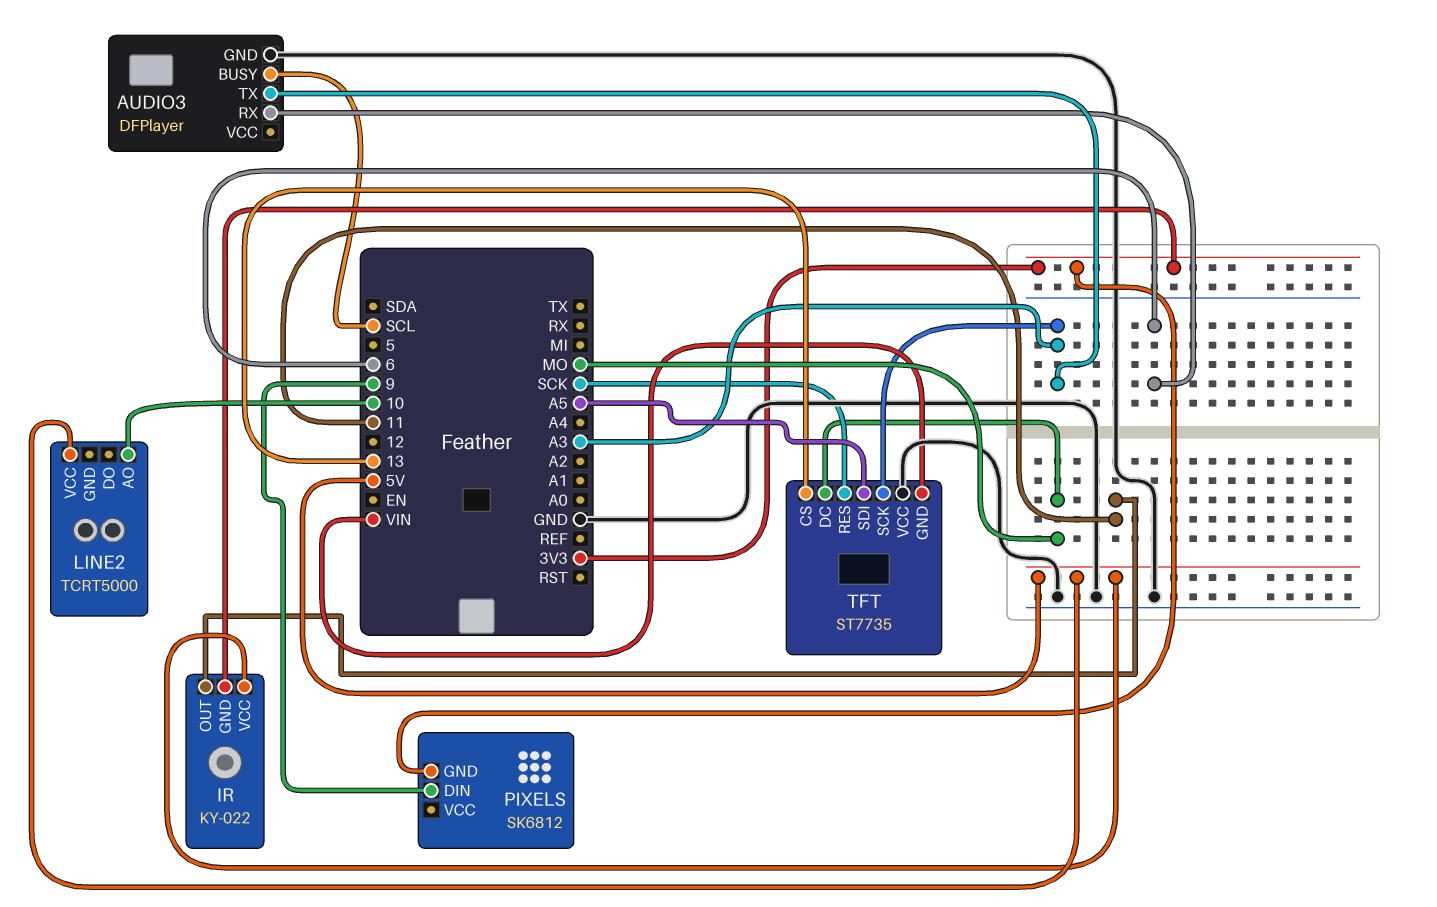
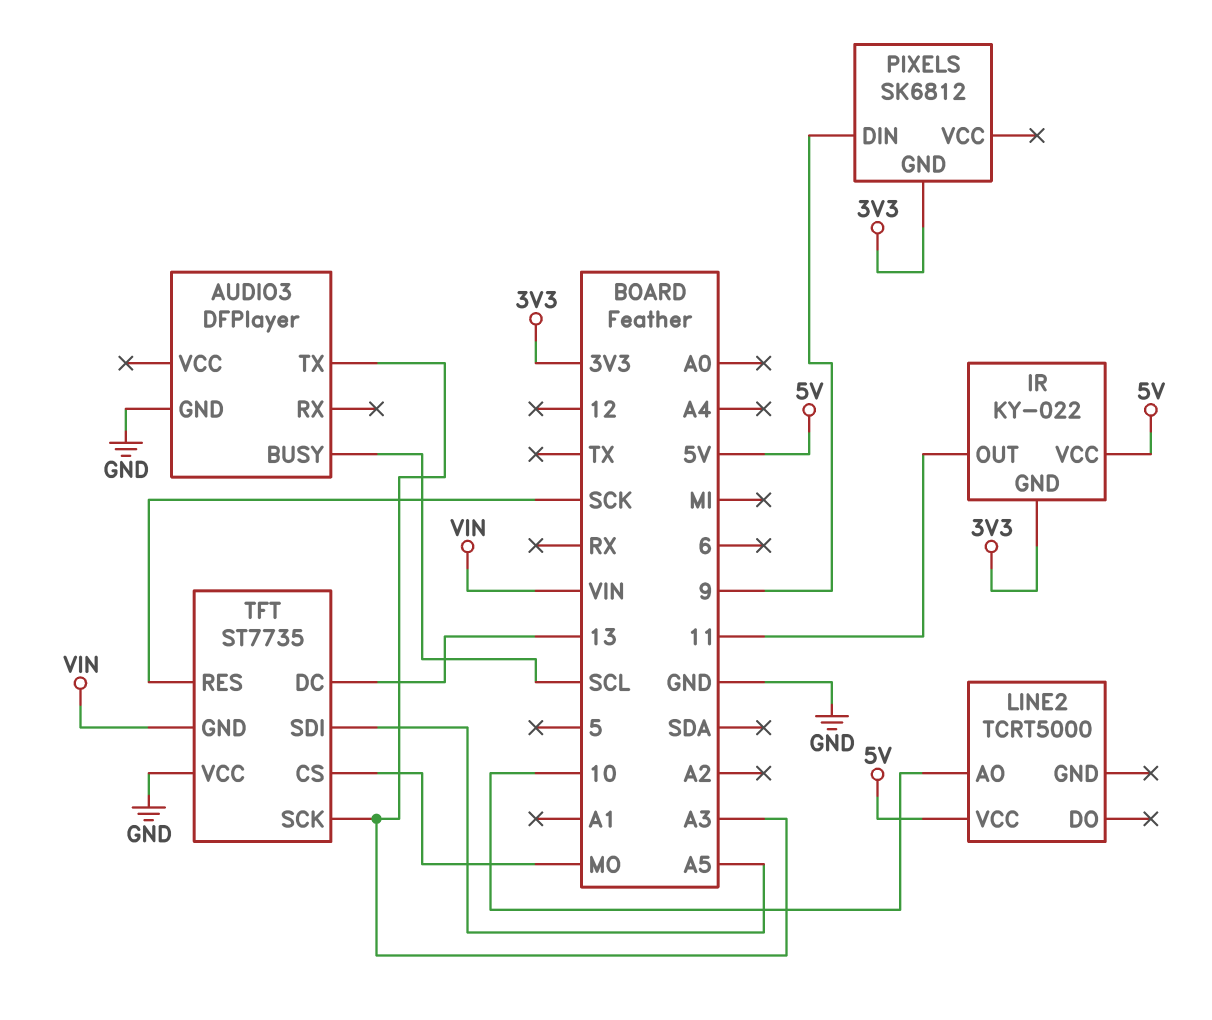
AUDIO3 pin RX: 6 -> none
TFT pin CS: 13 -> MO
TFT pin DC: MO -> 13

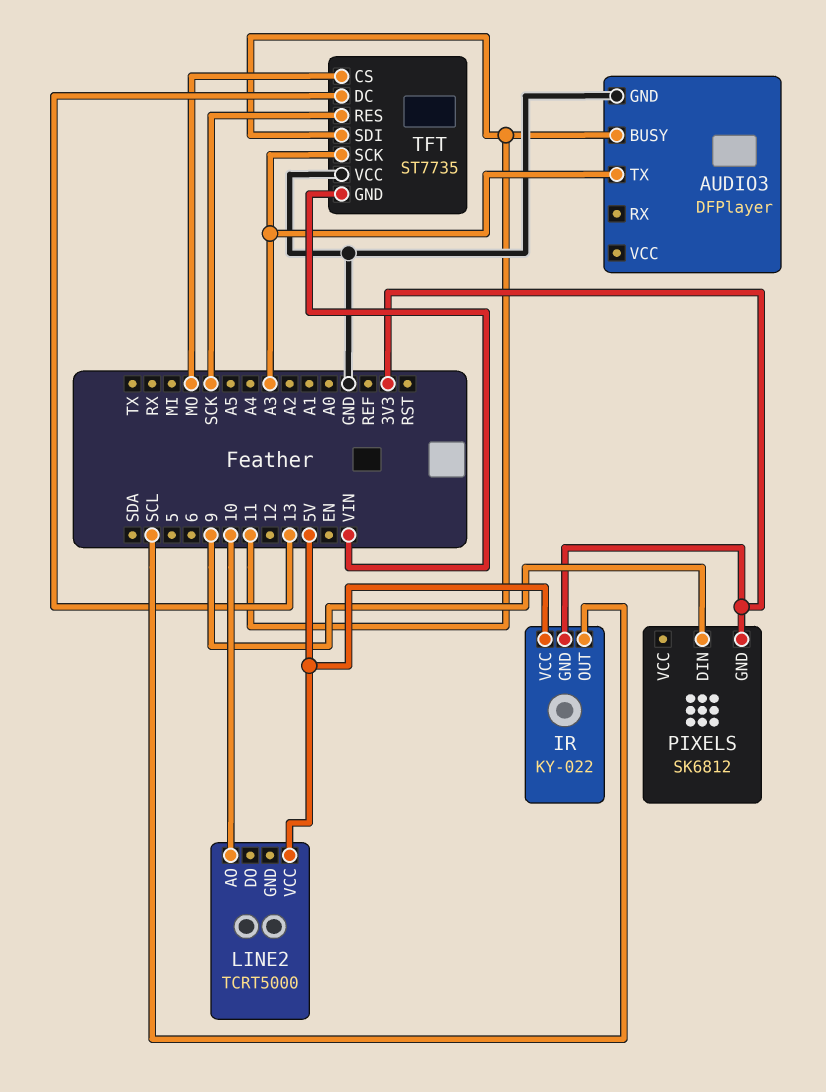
AUDIO3 pin BUSY: SCL -> 11
IR pin OUT: 11 -> SCL
TFT pin SDI: A5 -> 11

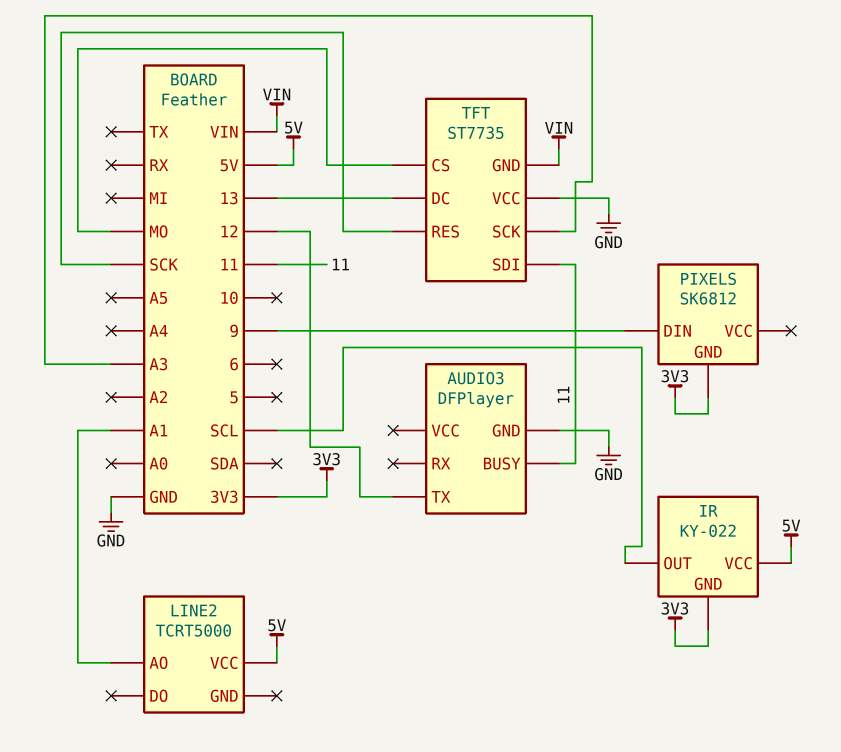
AUDIO3 pin TX: A3 -> 12
LINE2 pin AO: 10 -> A1

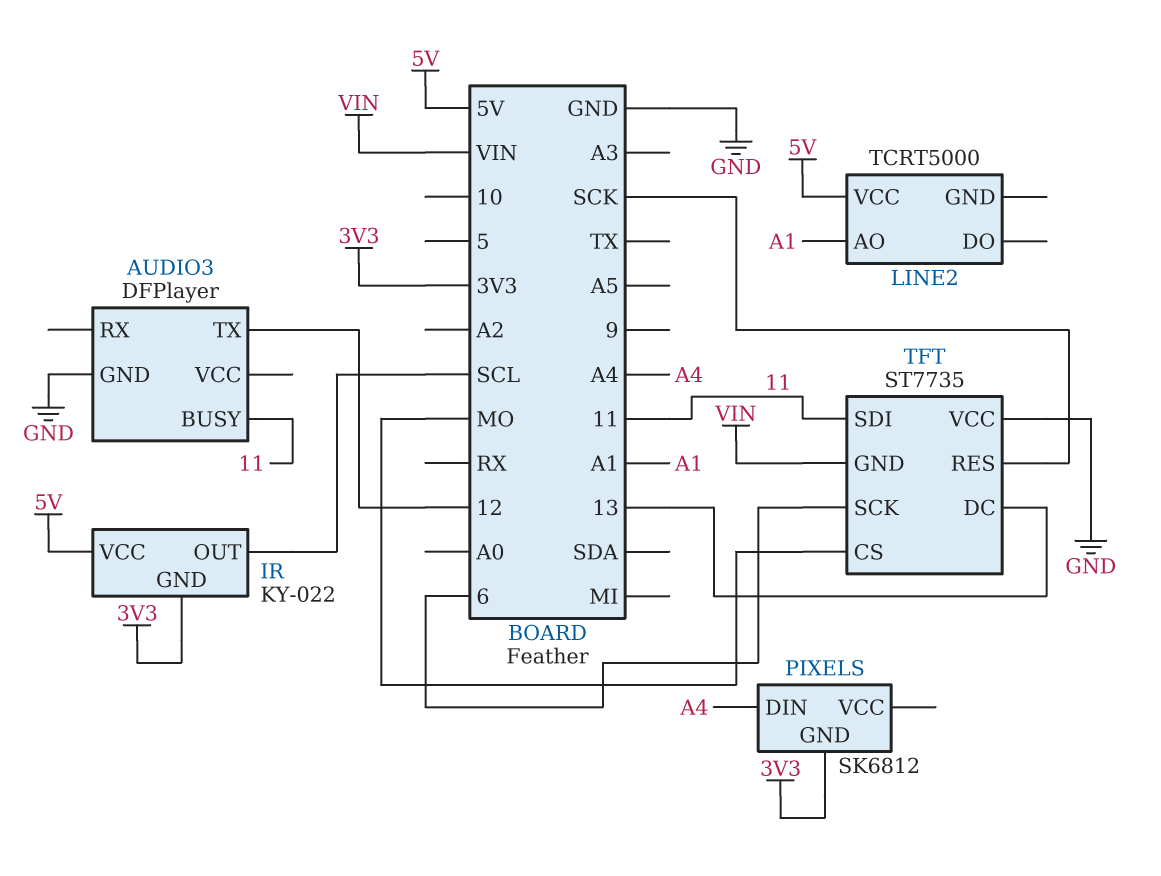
PIXELS pin DIN: 9 -> A4
TFT pin SCK: A3 -> 6

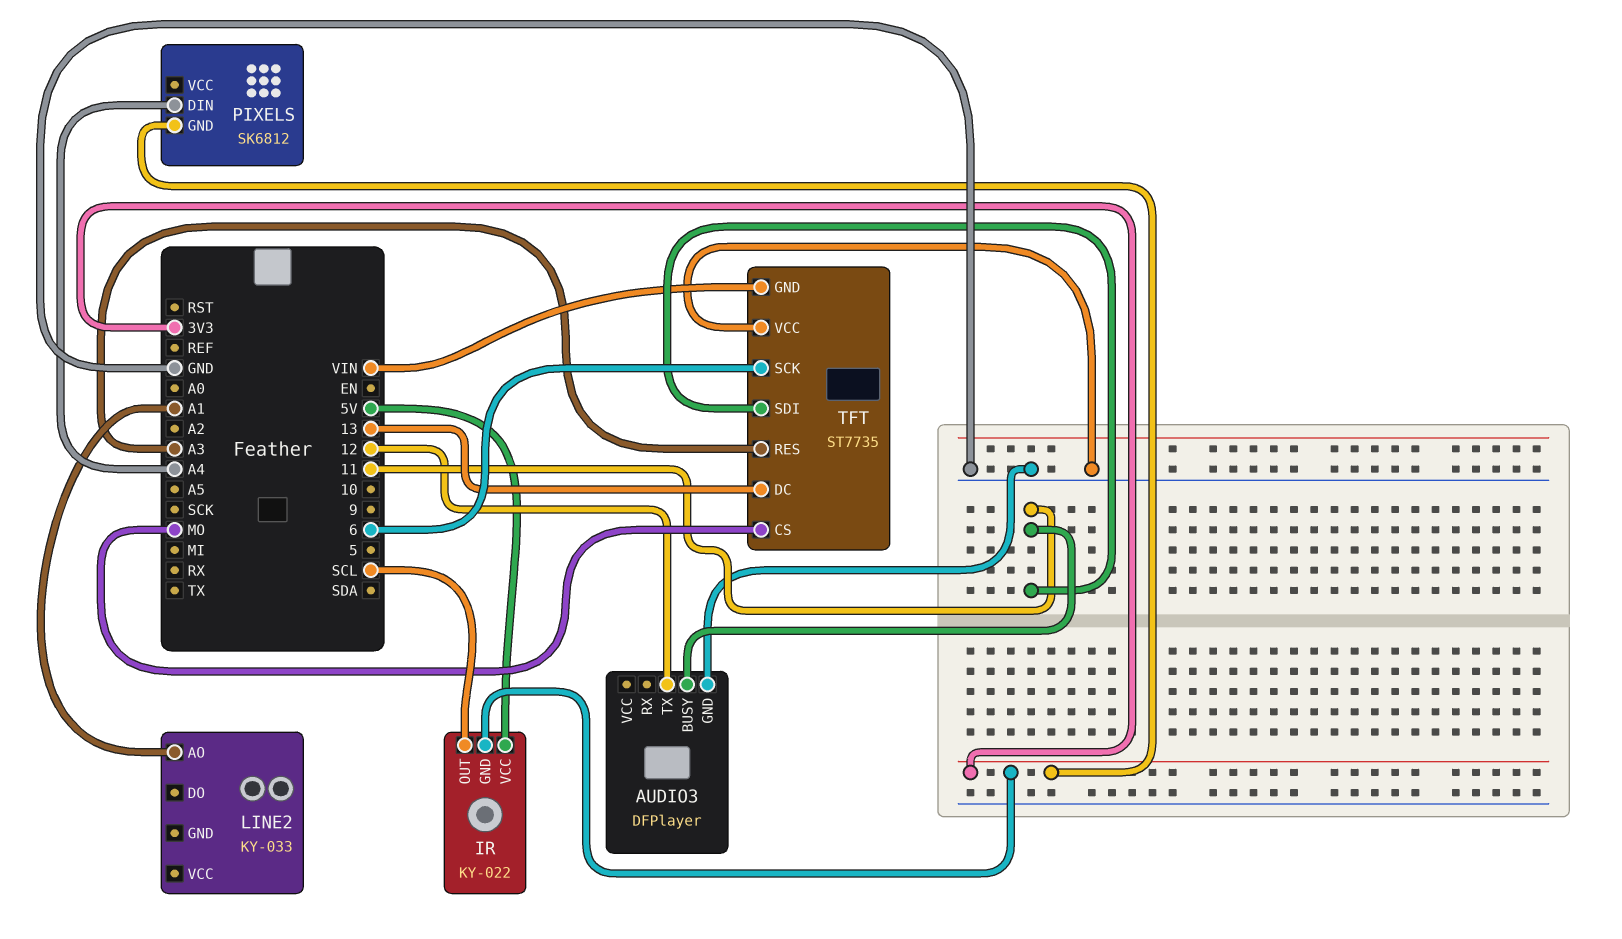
LINE2: TCRT5000 -> KY-033
LINE2 pin VCC: 5V -> none
TFT pin RES: SCK -> A3

